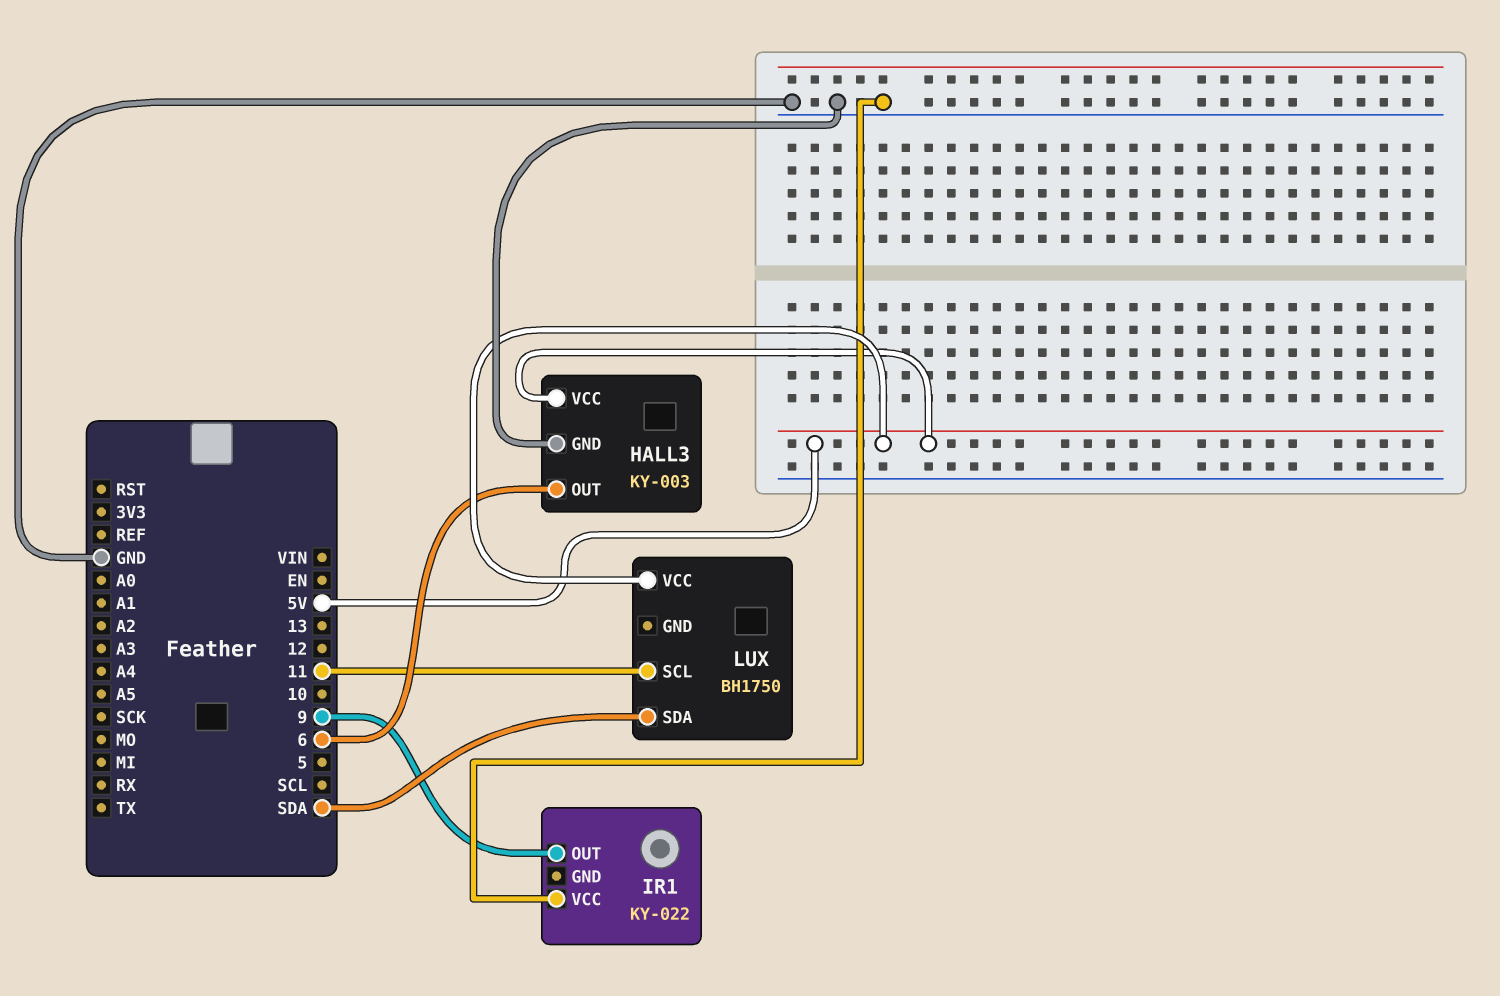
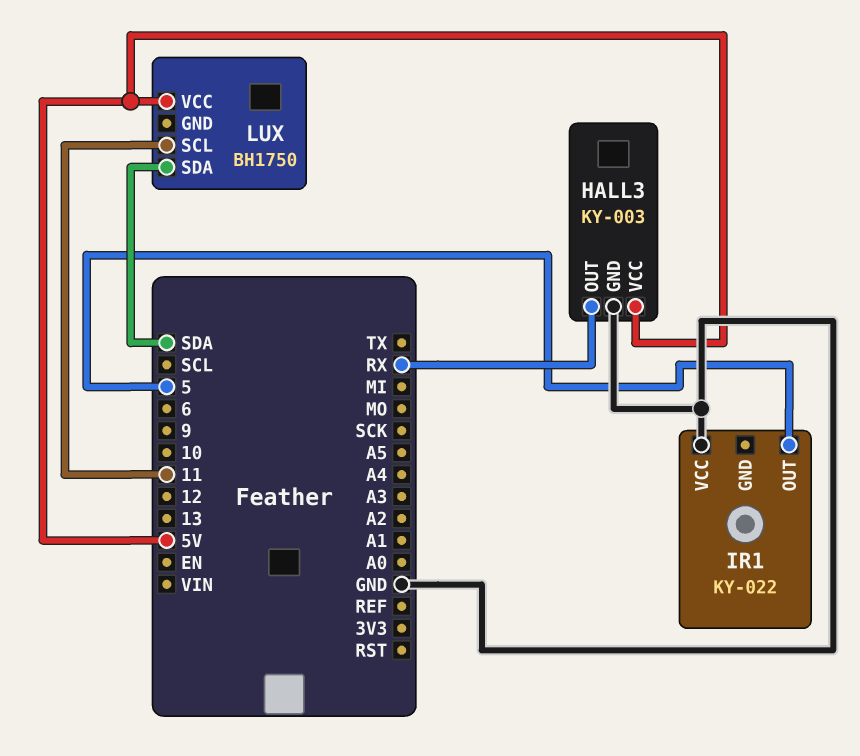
HALL3 pin OUT: 6 -> RX
IR1 pin OUT: 9 -> 5

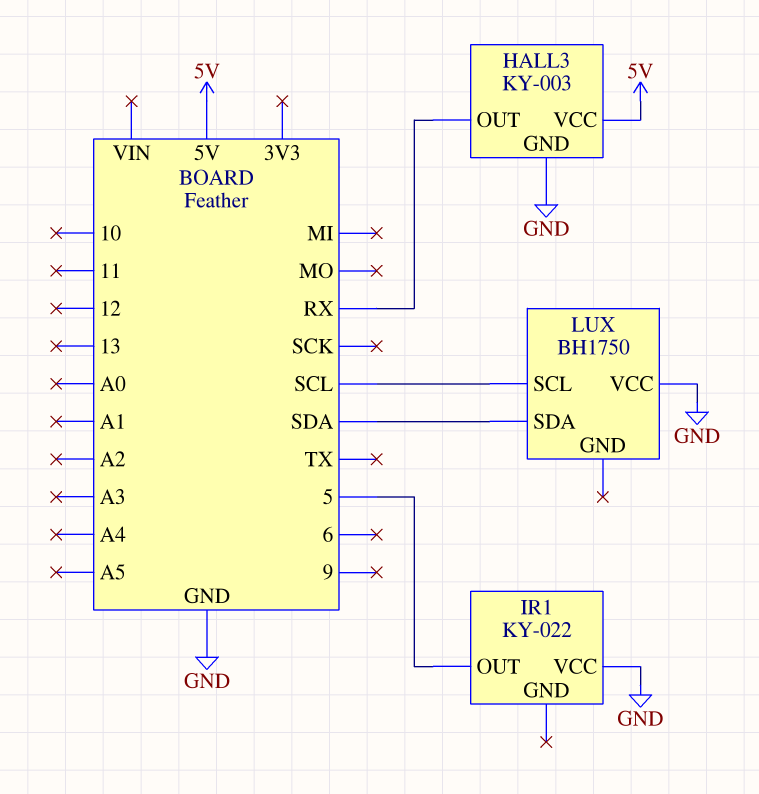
LUX pin SCL: 11 -> SCL
LUX pin VCC: 5V -> GND

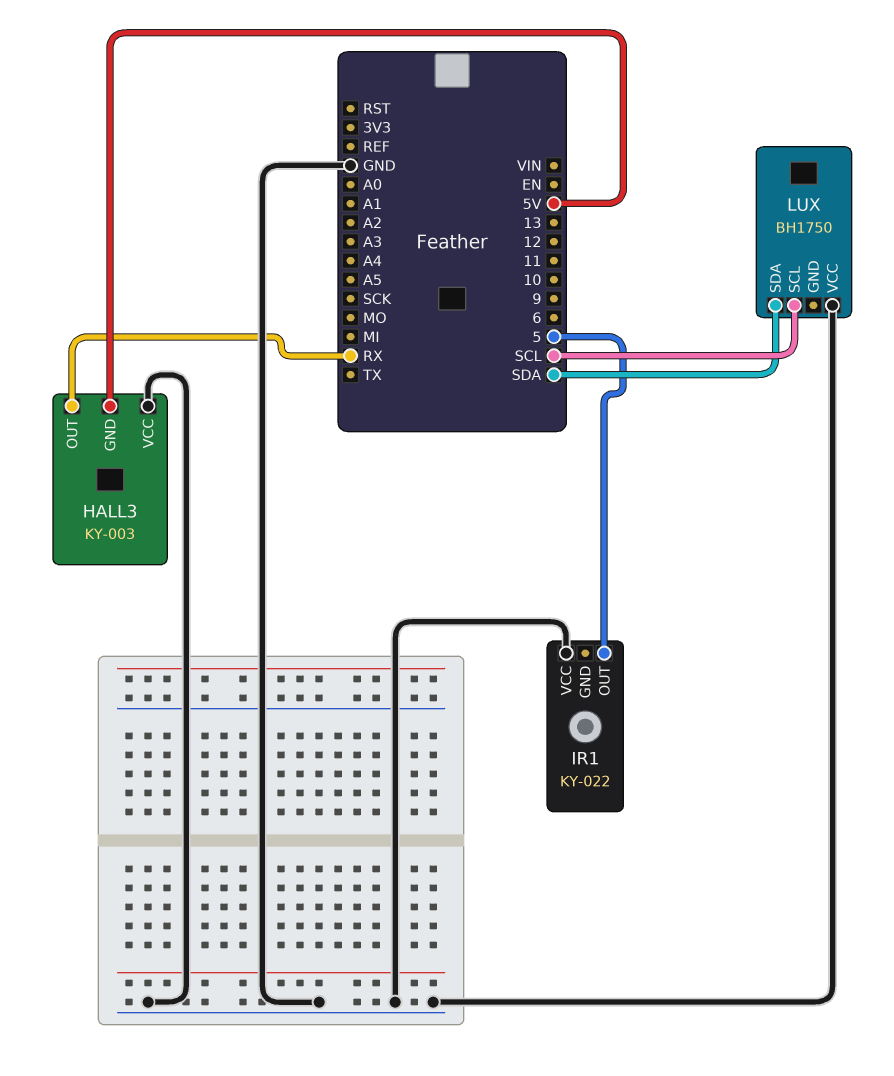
HALL3 pin GND: GND -> 5V
HALL3 pin VCC: 5V -> GND

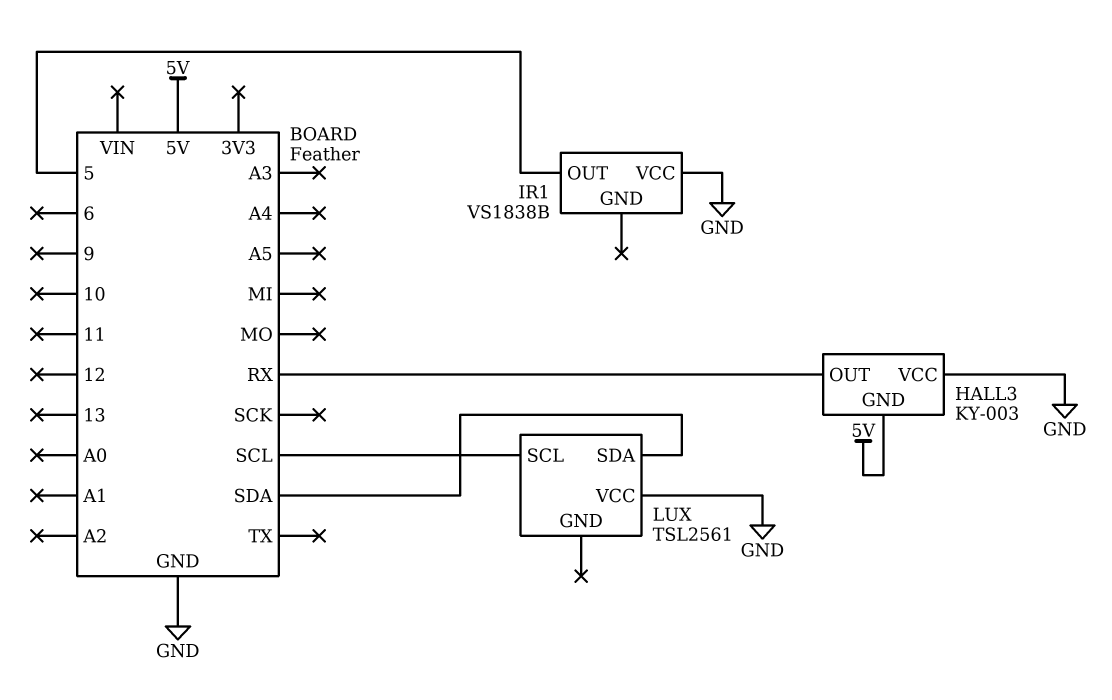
IR1: KY-022 -> VS1838B
LUX: BH1750 -> TSL2561

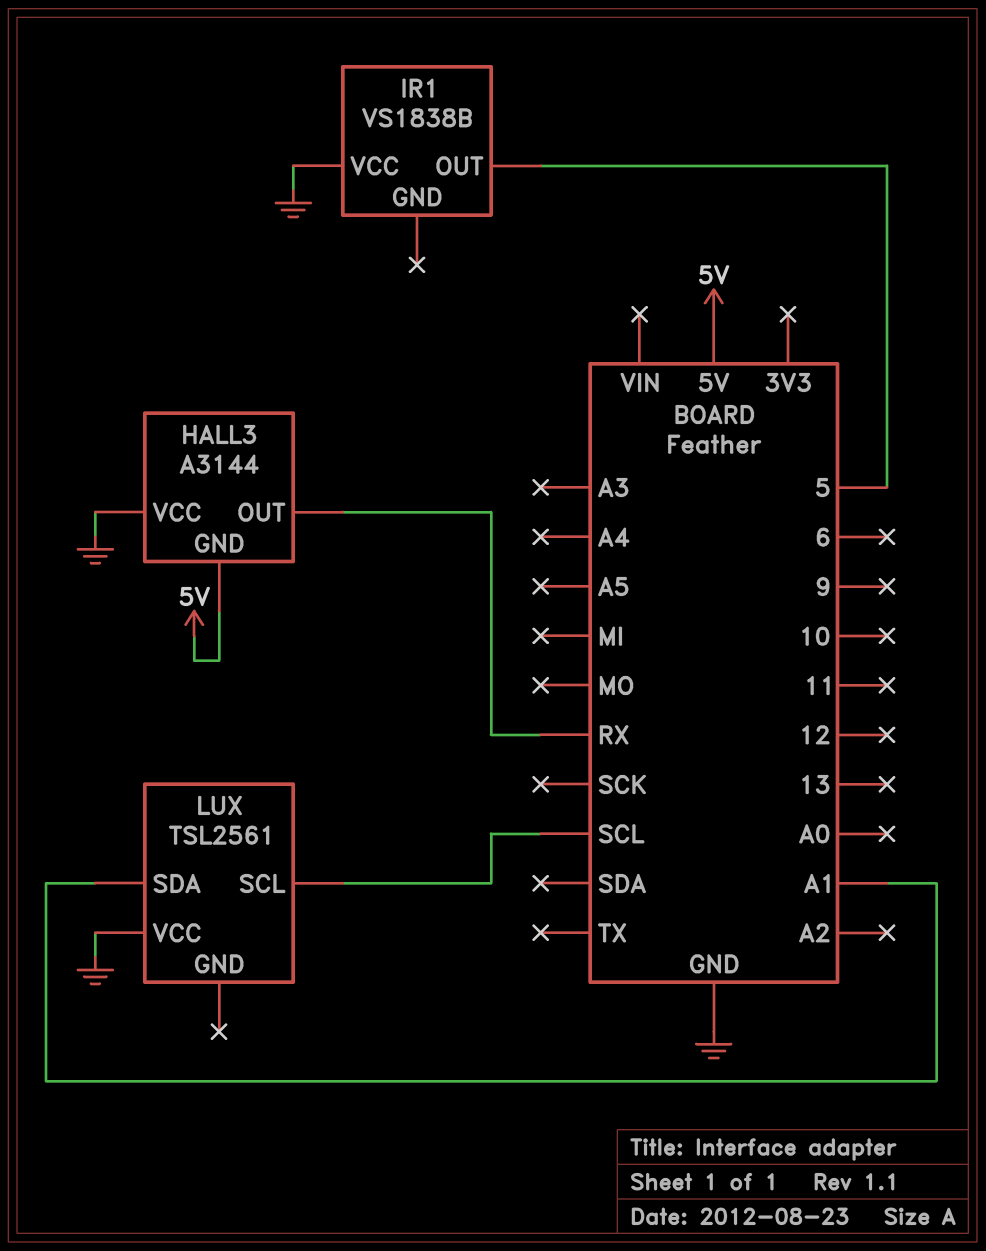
HALL3: KY-003 -> A3144
LUX pin SDA: SDA -> A1

